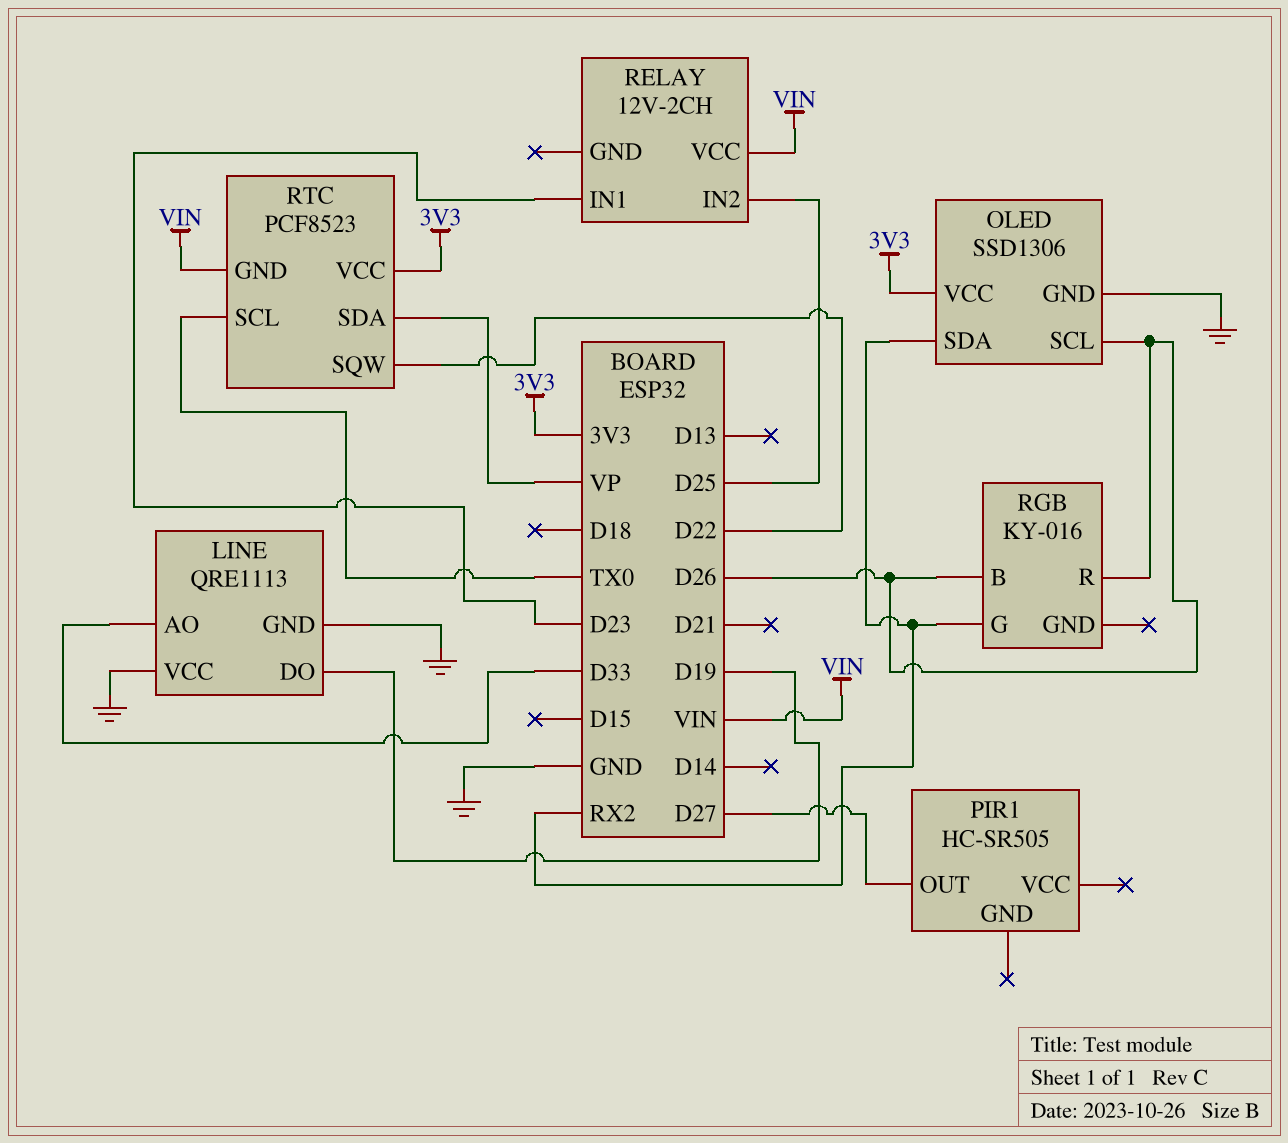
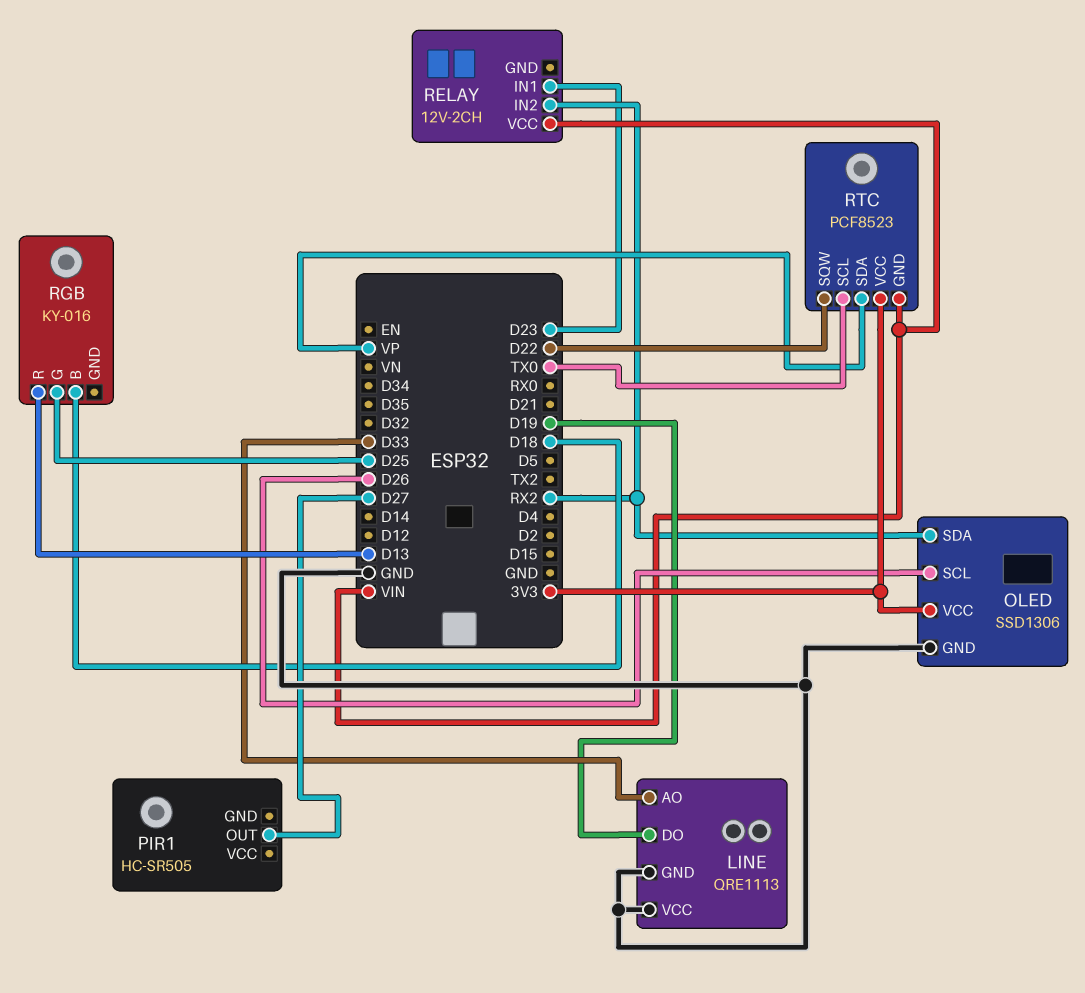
RELAY pin IN2: D25 -> RX2
RGB pin B: D26 -> D18
RGB pin G: RX2 -> D25
RGB pin R: D26 -> D13

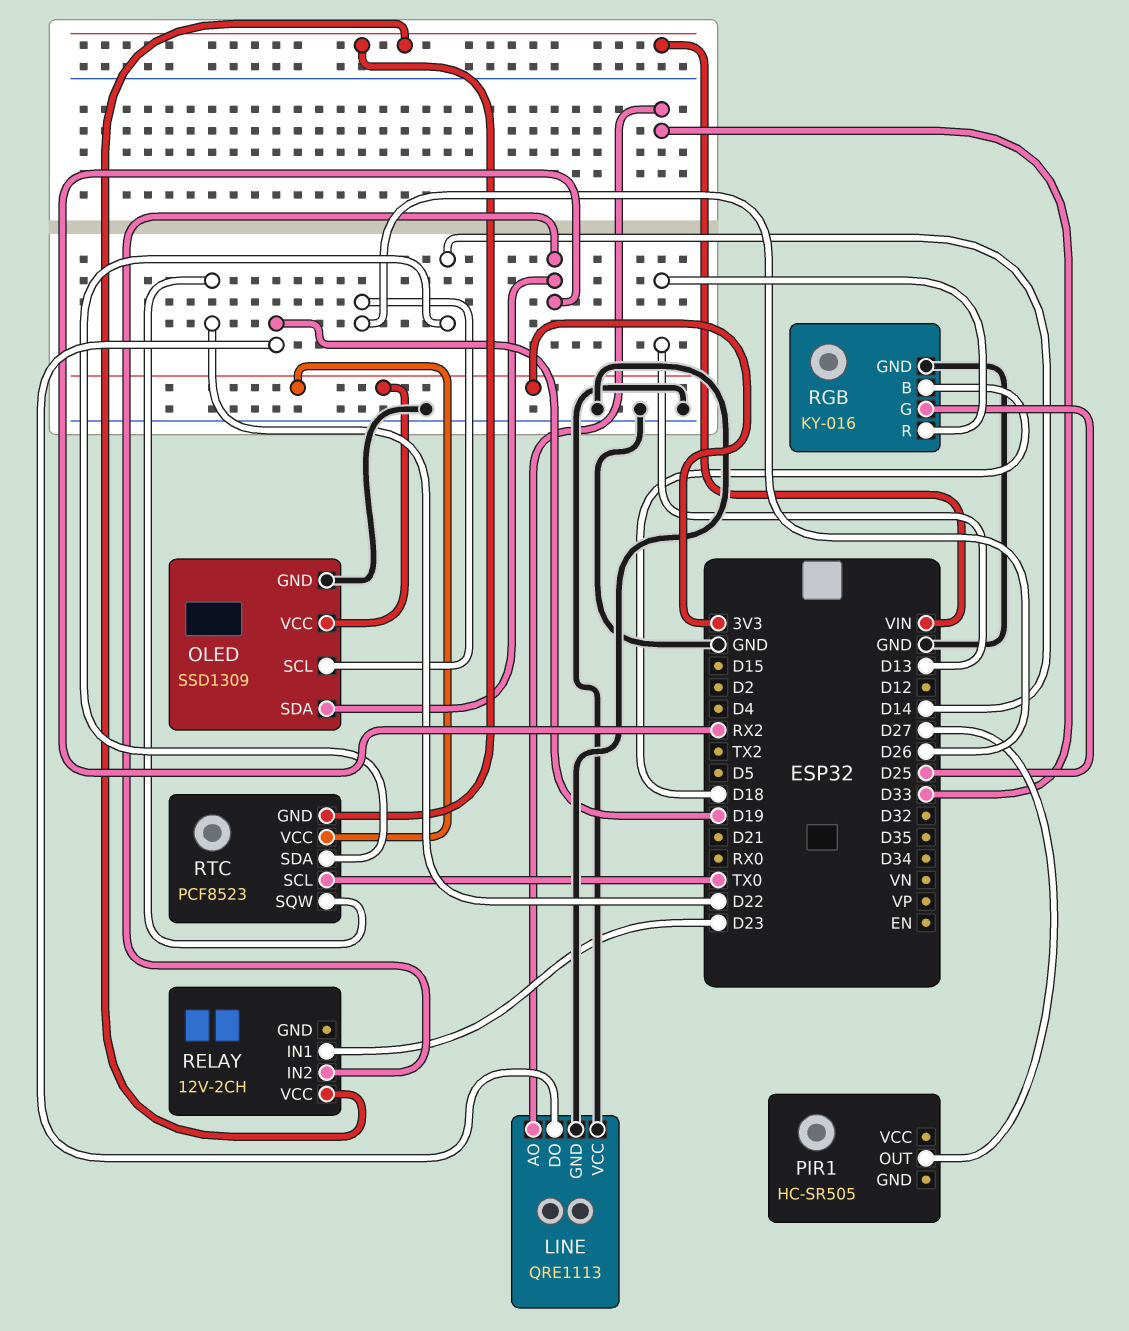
OLED: SSD1306 -> SSD1309
RGB pin GND: none -> GND
RTC pin SDA: VP -> D14

